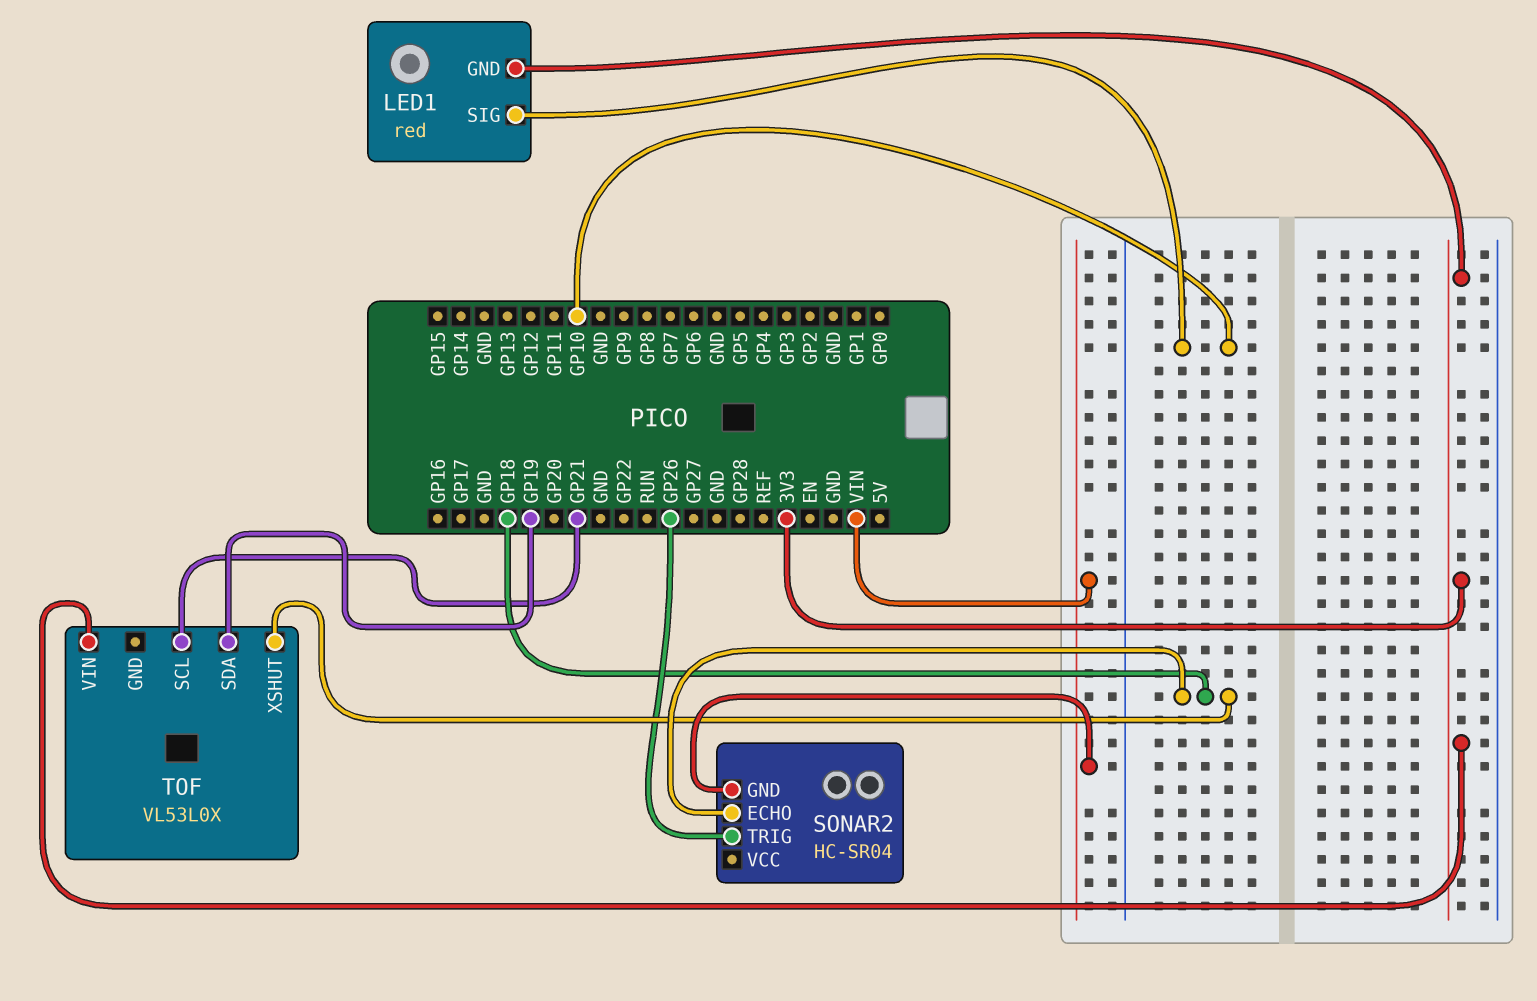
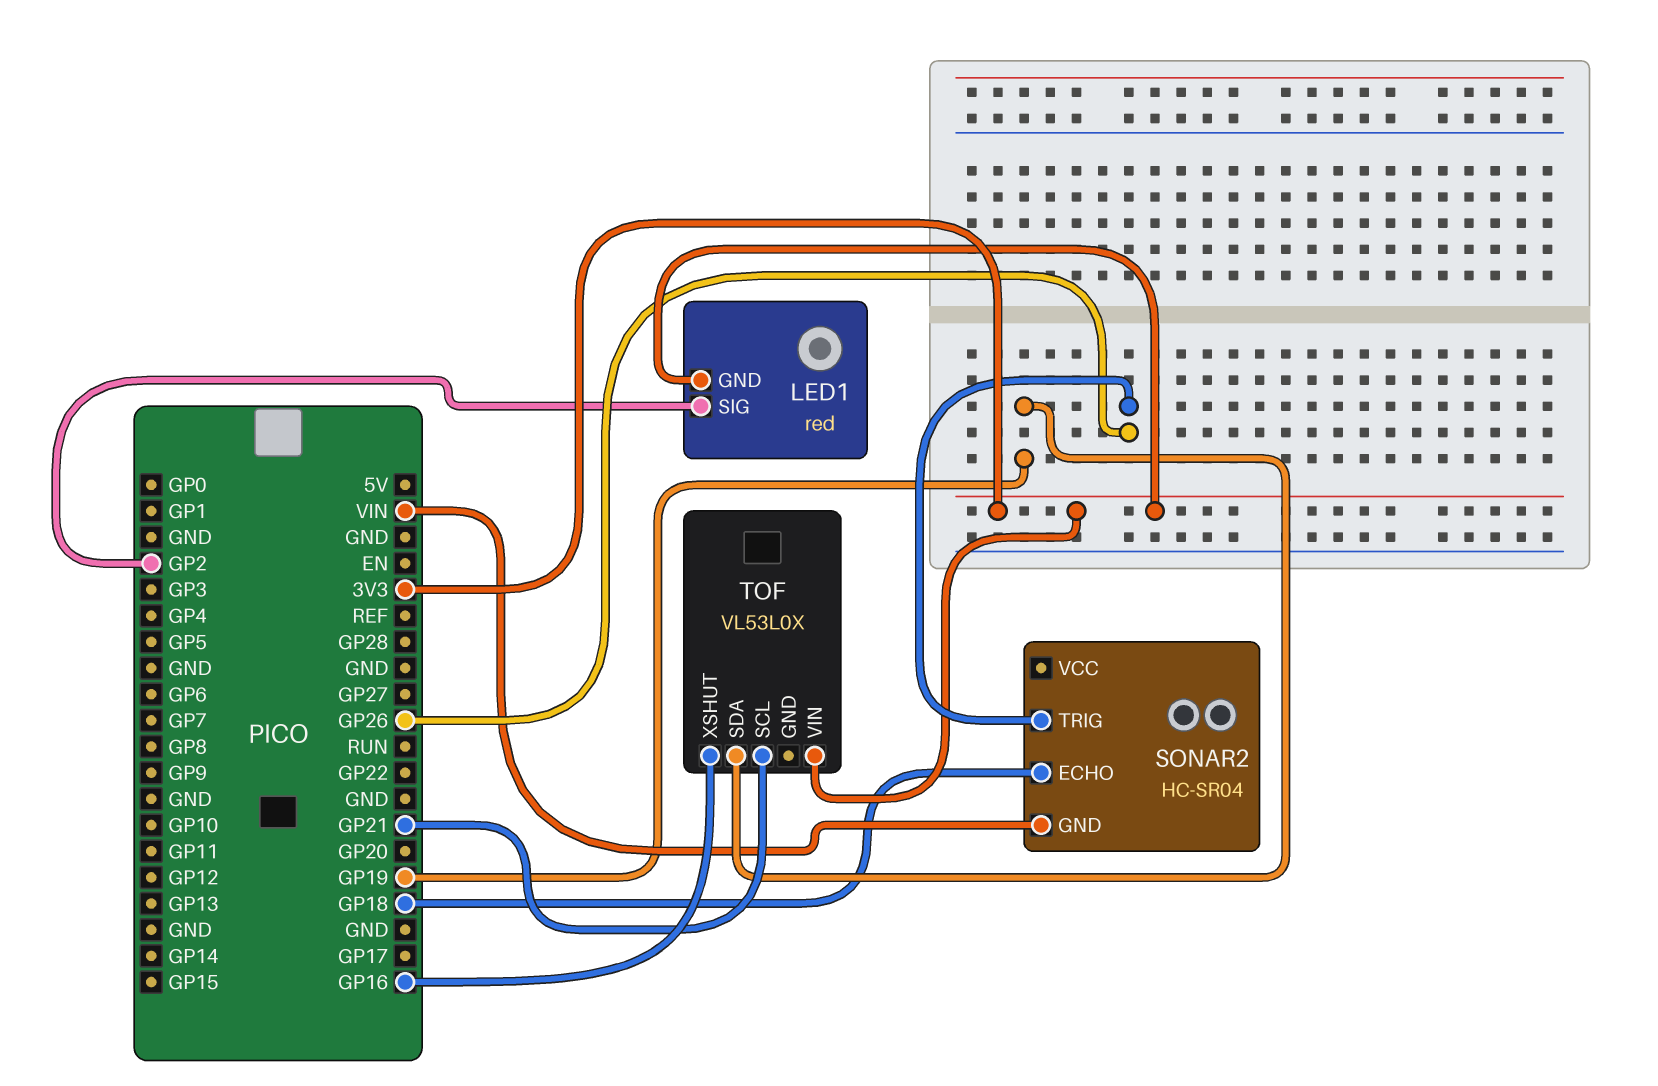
LED1 pin SIG: GP10 -> GP2
TOF pin XSHUT: GP18 -> GP16

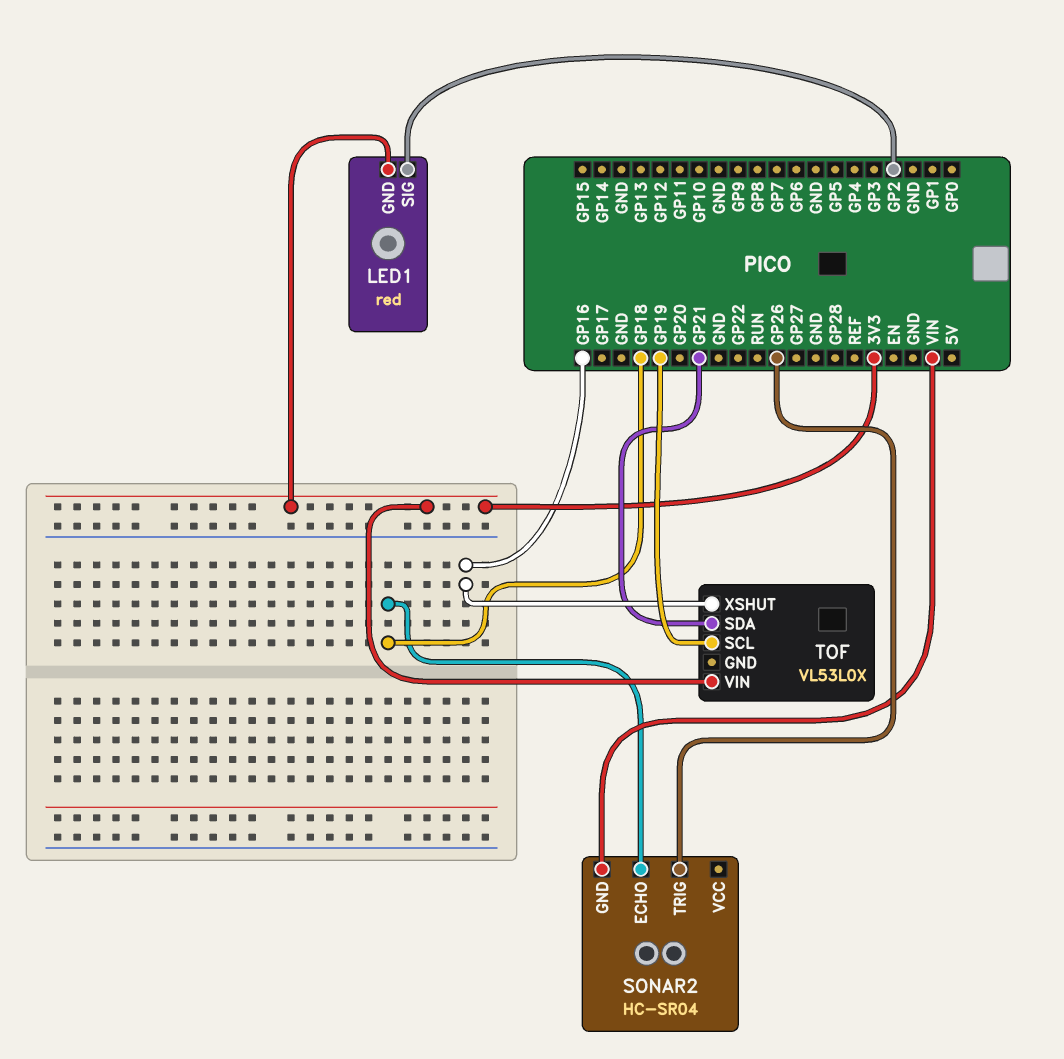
TOF pin SCL: GP21 -> GP19
TOF pin SDA: GP19 -> GP21

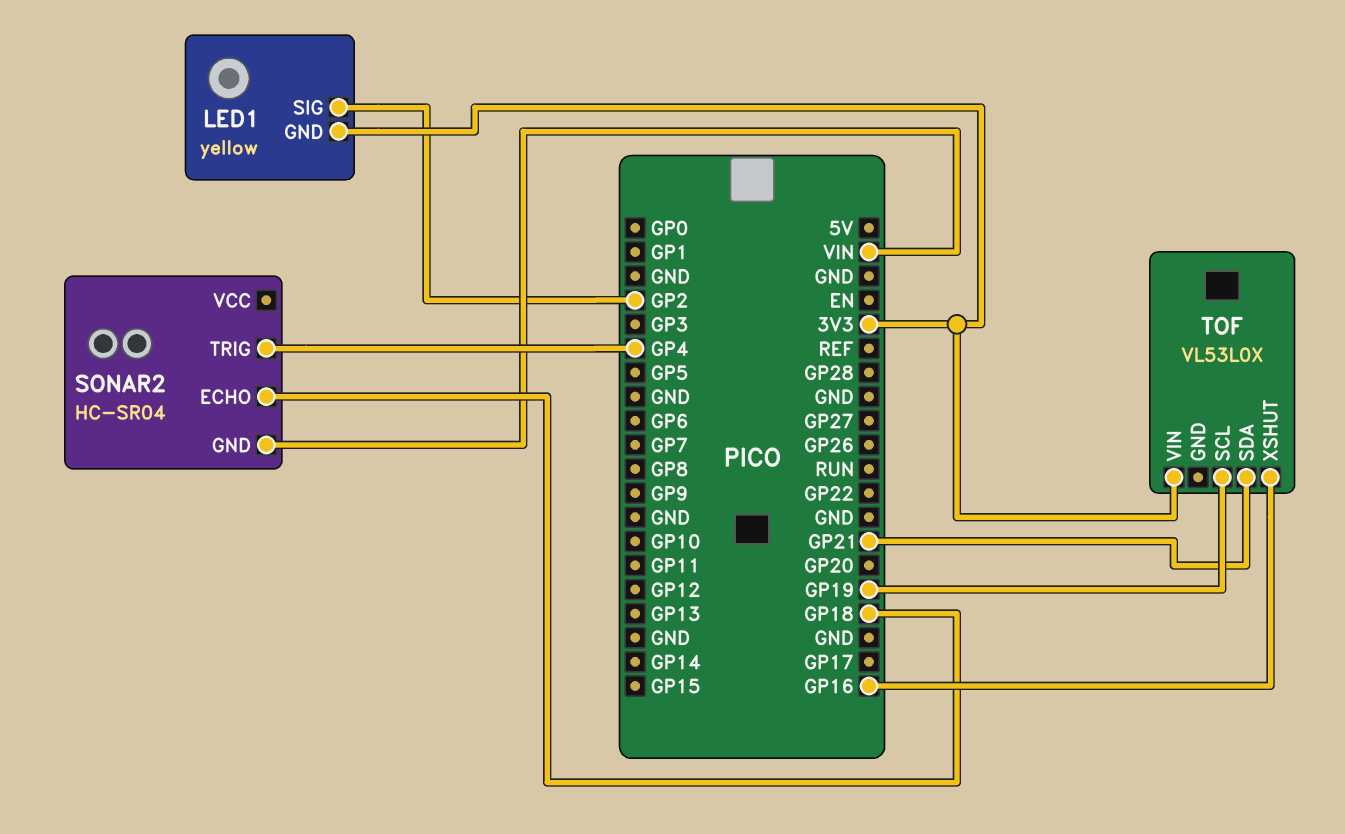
LED1: red -> yellow
SONAR2 pin TRIG: GP26 -> GP4

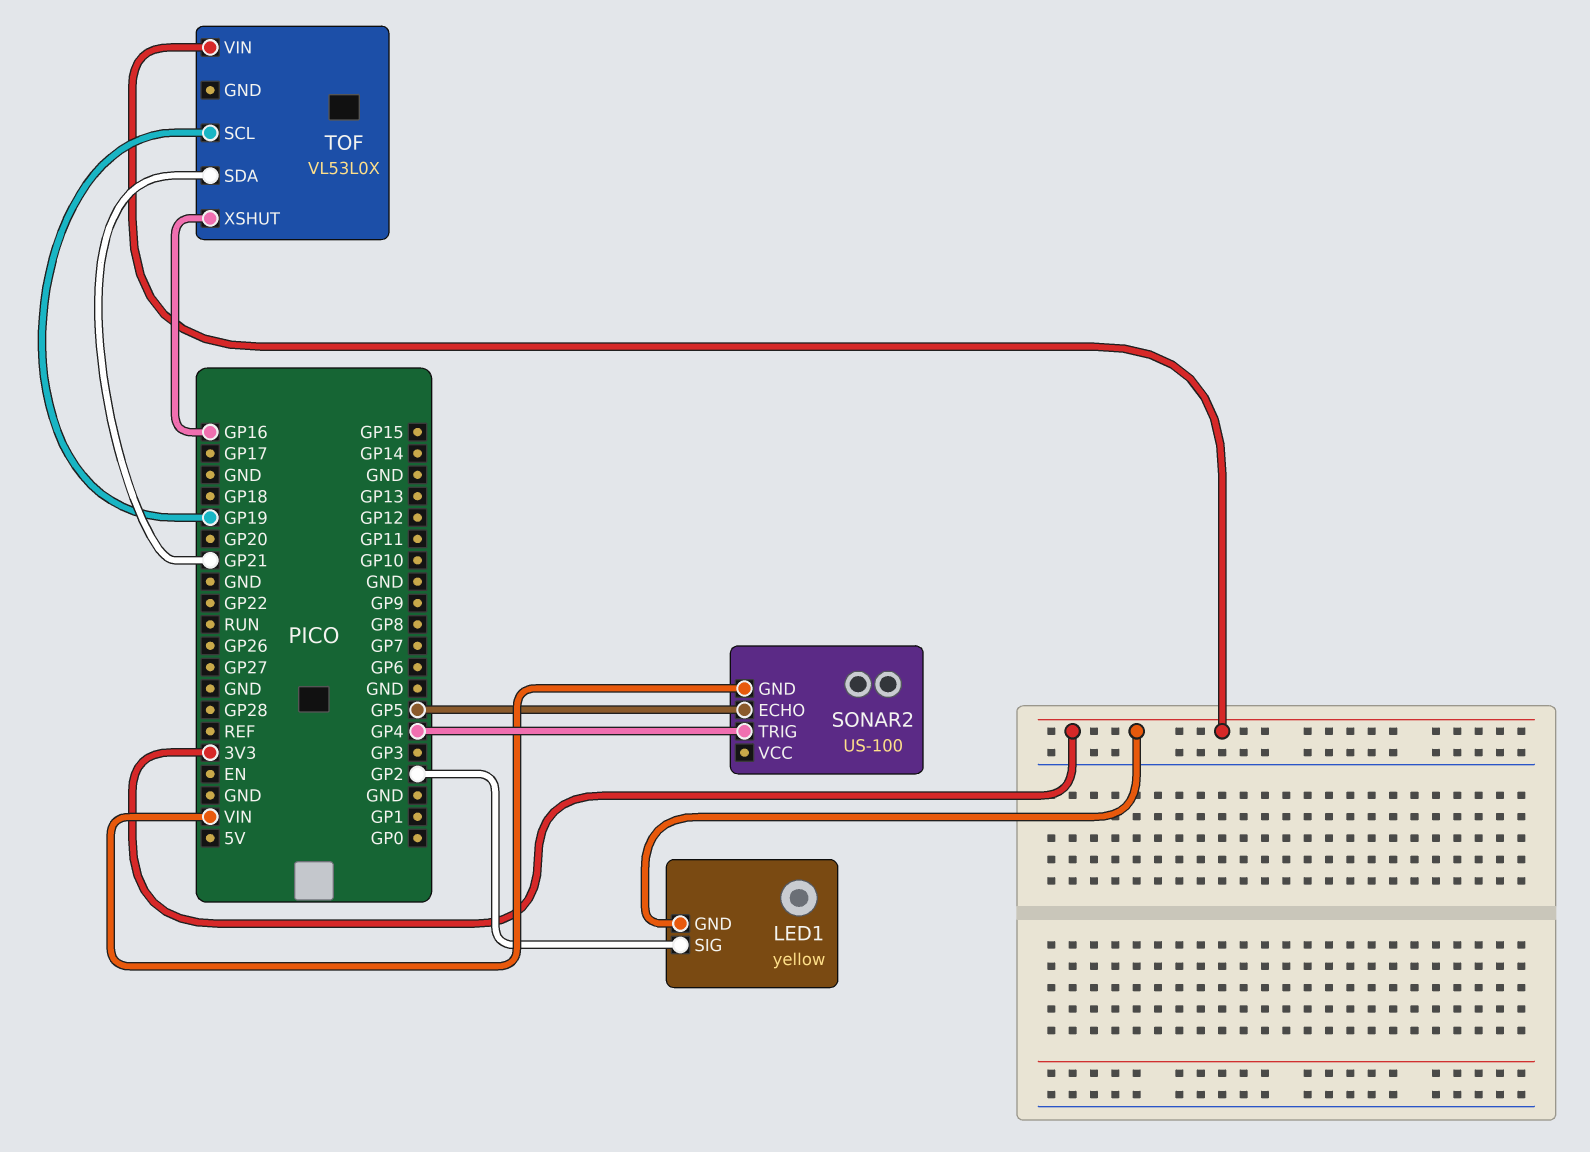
SONAR2: HC-SR04 -> US-100
SONAR2 pin ECHO: GP18 -> GP5

